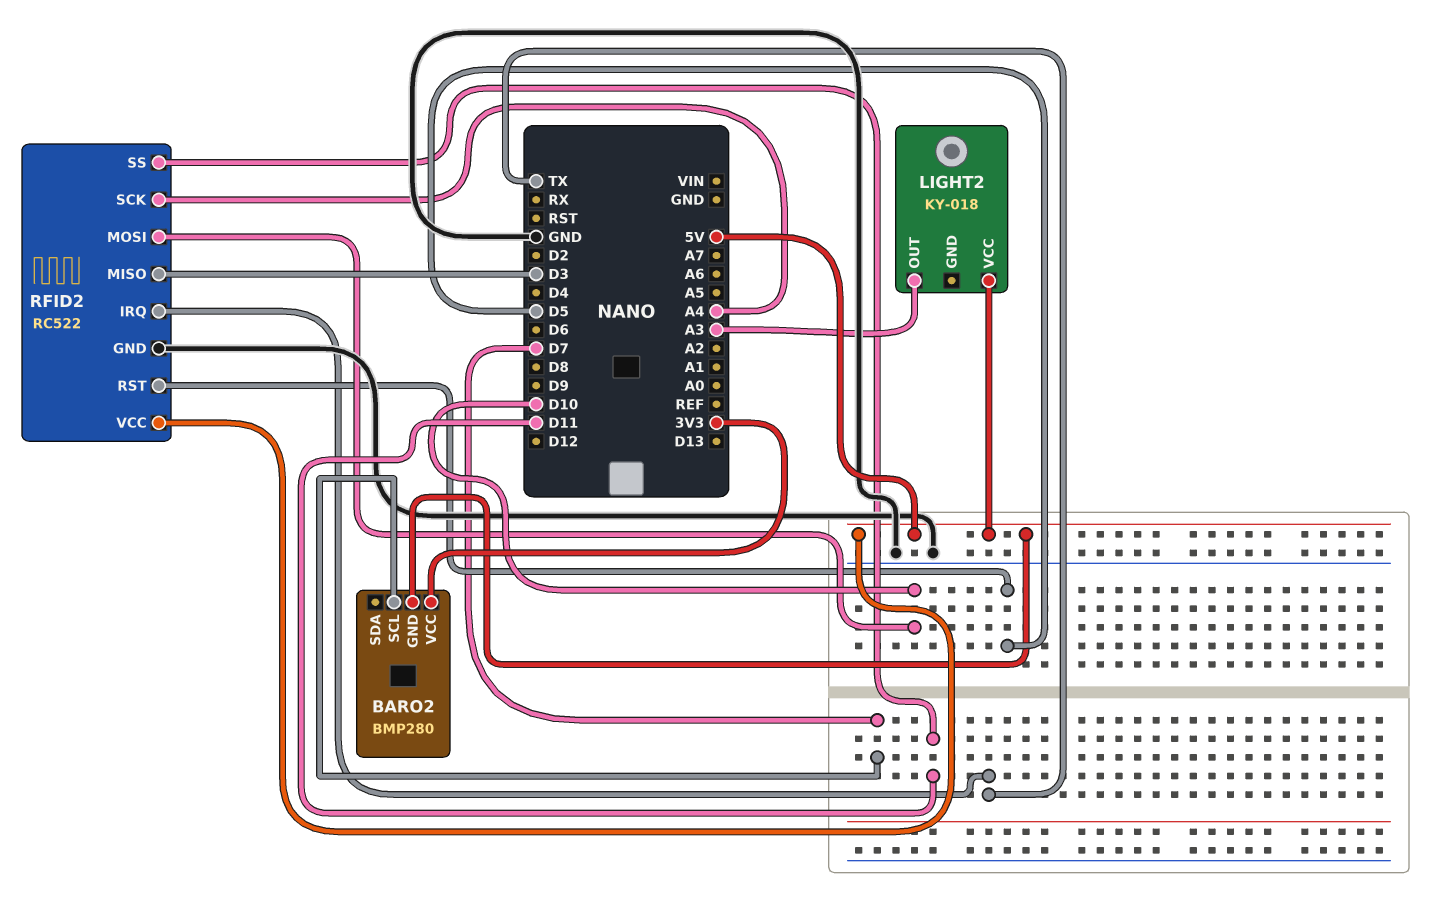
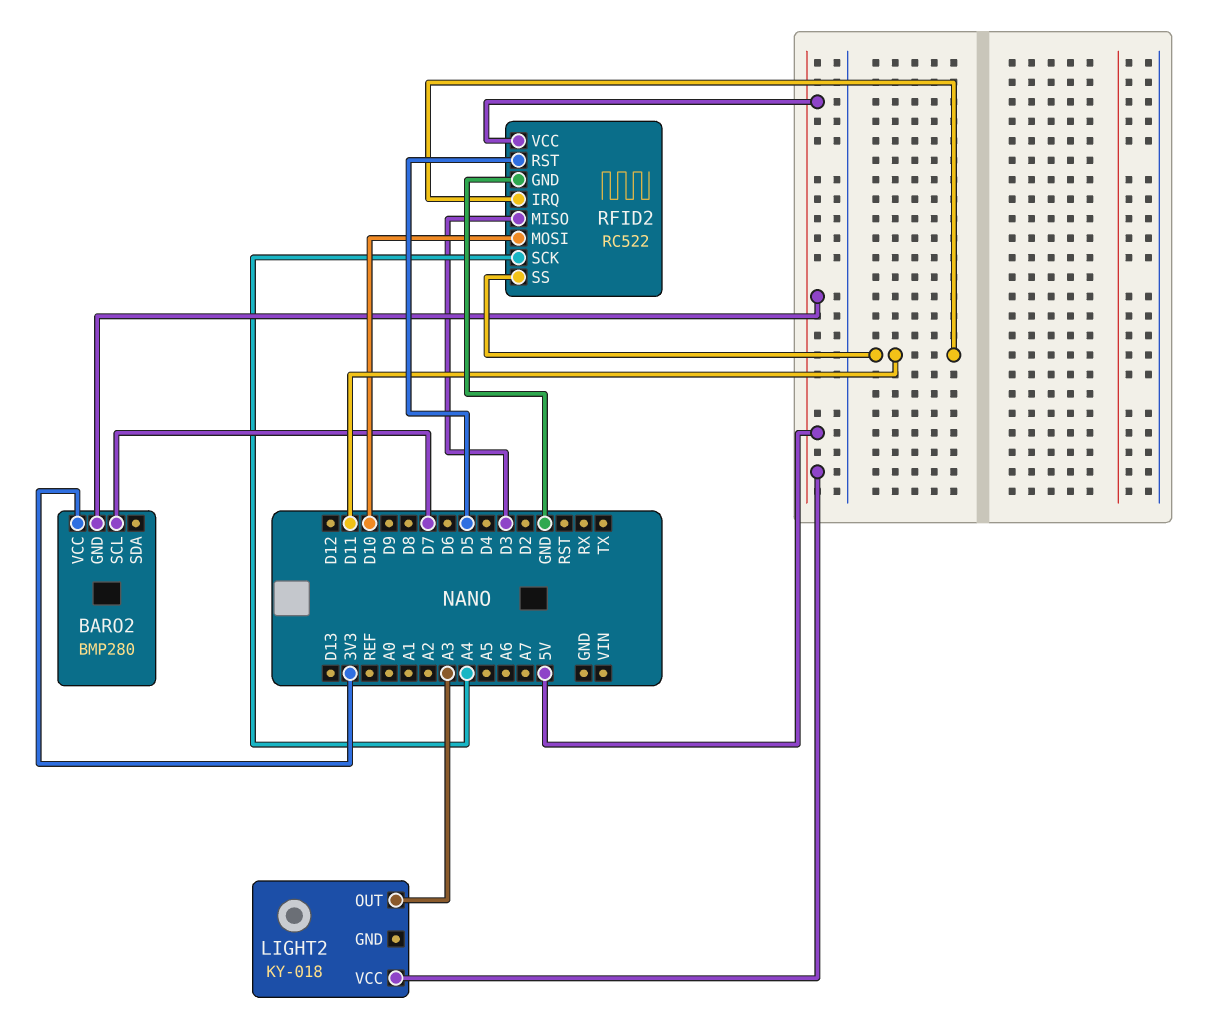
RFID2 pin IRQ: TX -> D11

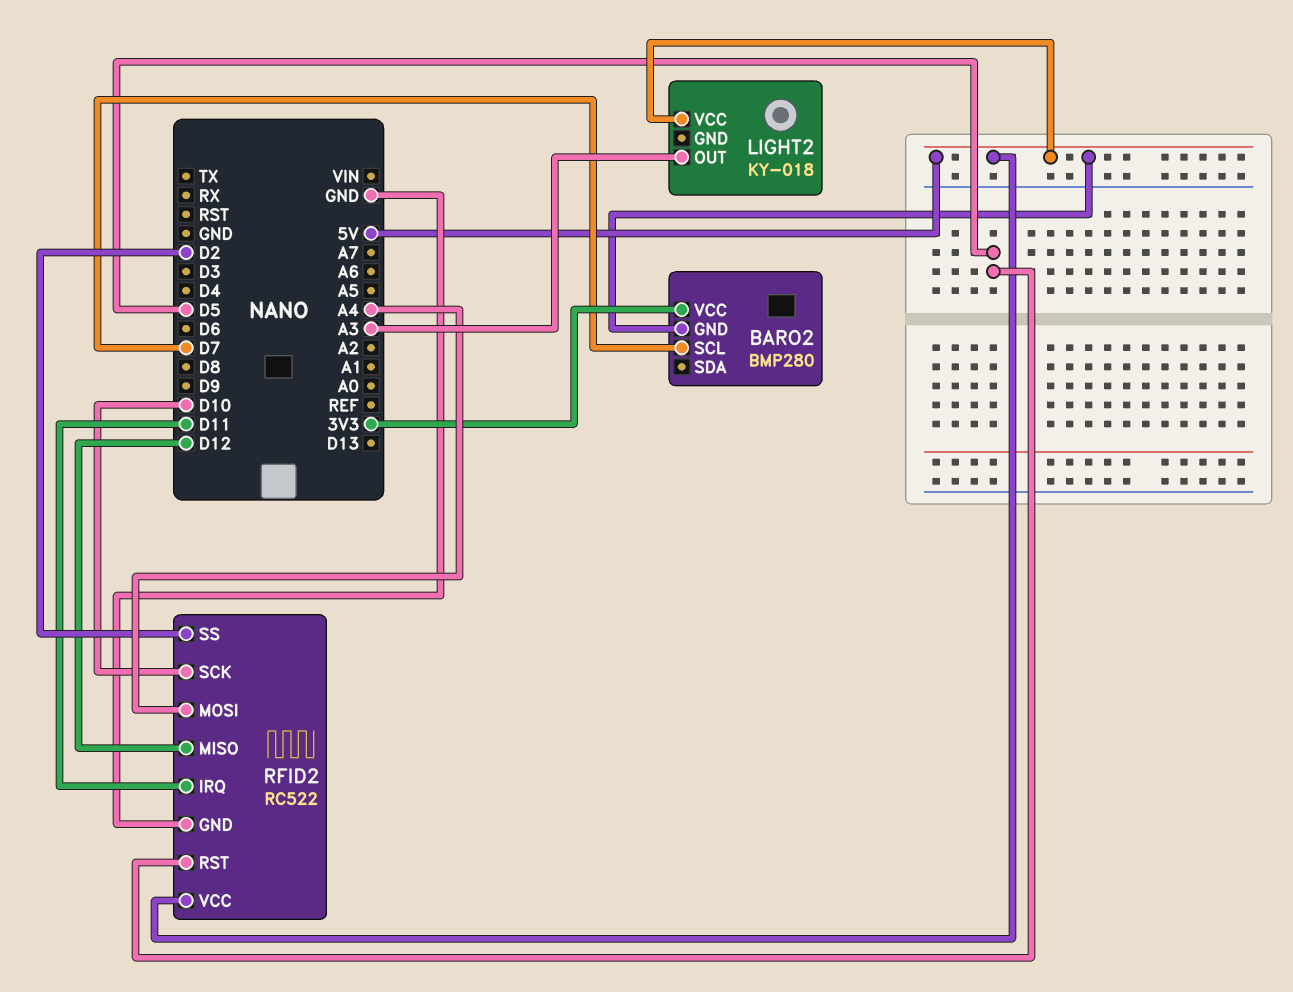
RFID2 pin MISO: D3 -> D12
RFID2 pin MOSI: D10 -> A4
RFID2 pin SCK: A4 -> D10
RFID2 pin SS: D11 -> D2

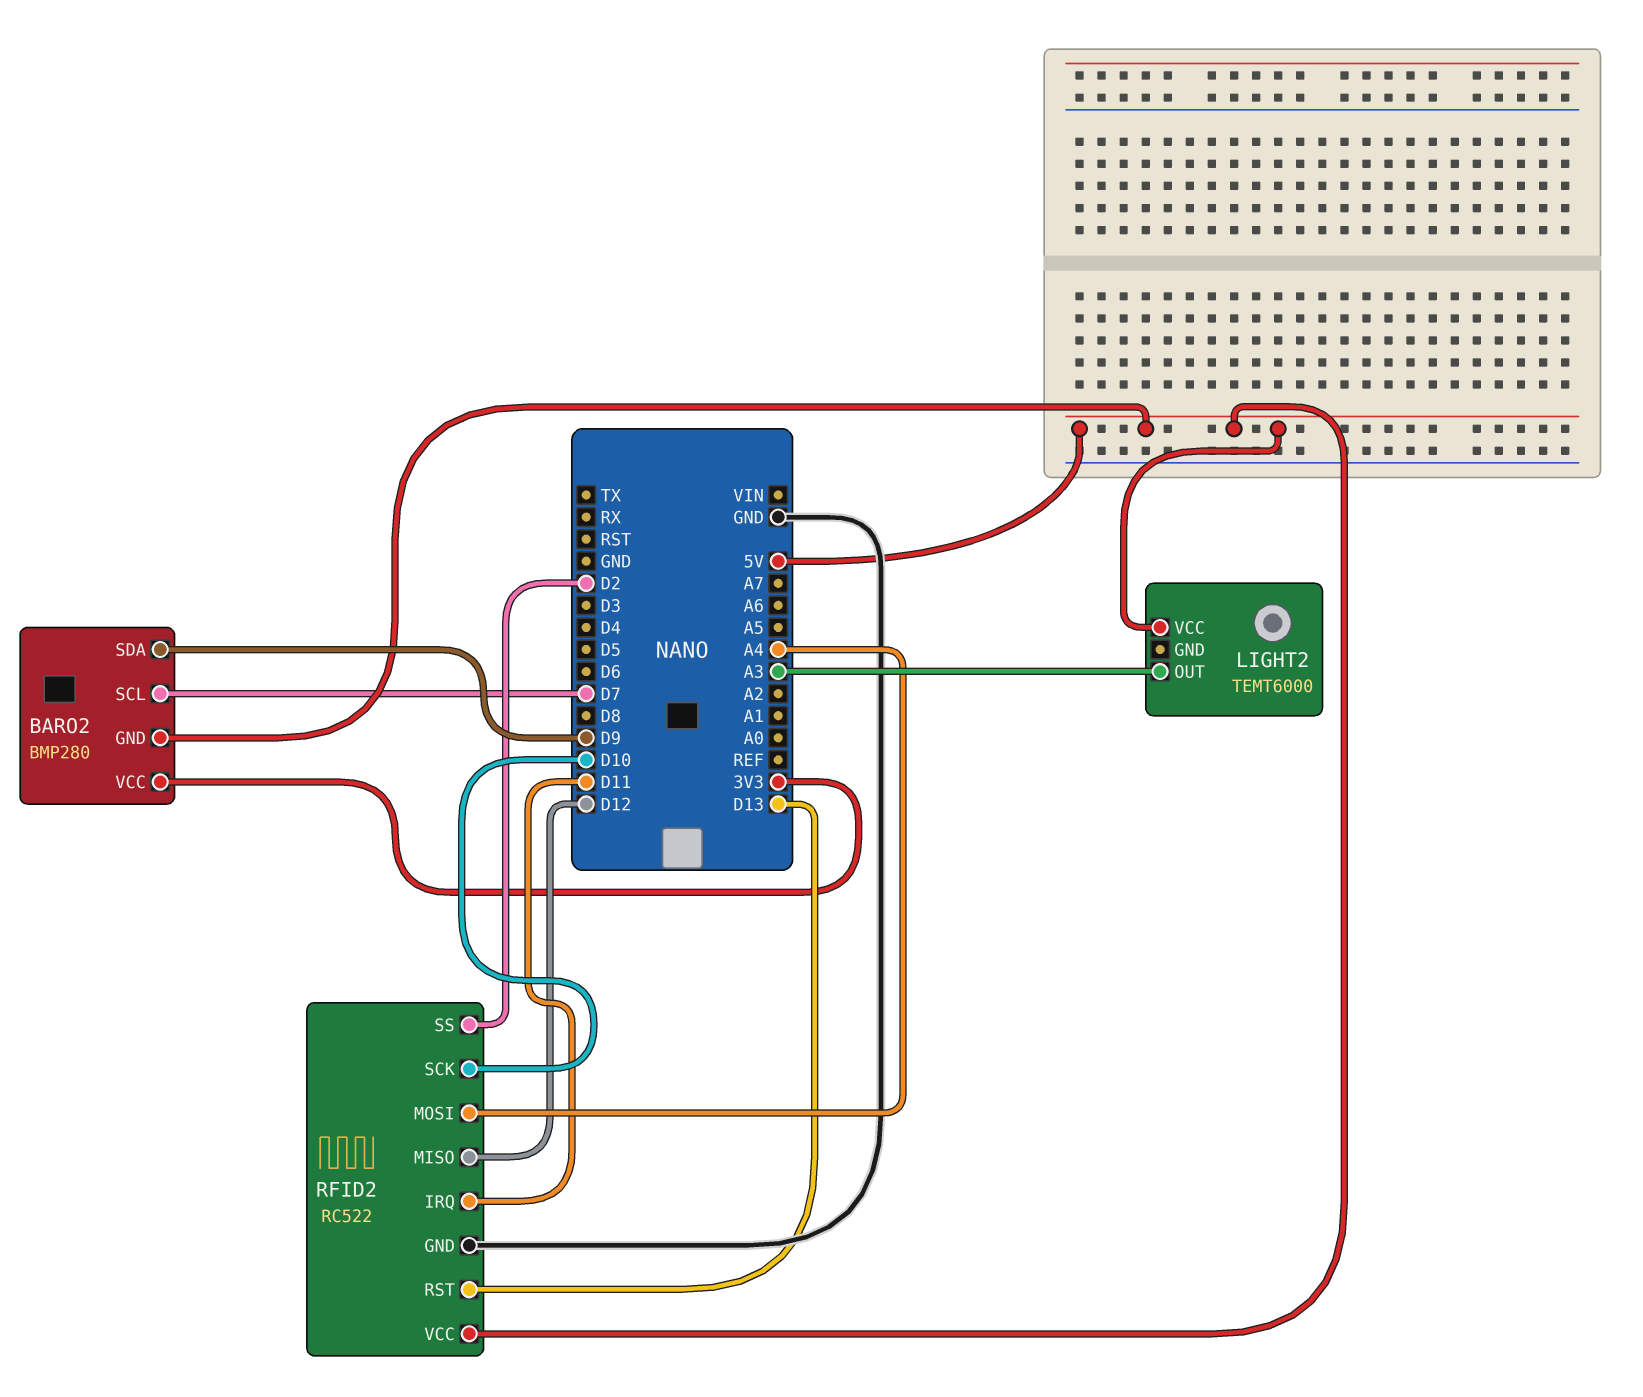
BARO2 pin SDA: none -> D9
LIGHT2: KY-018 -> TEMT6000
RFID2 pin RST: D5 -> D13

